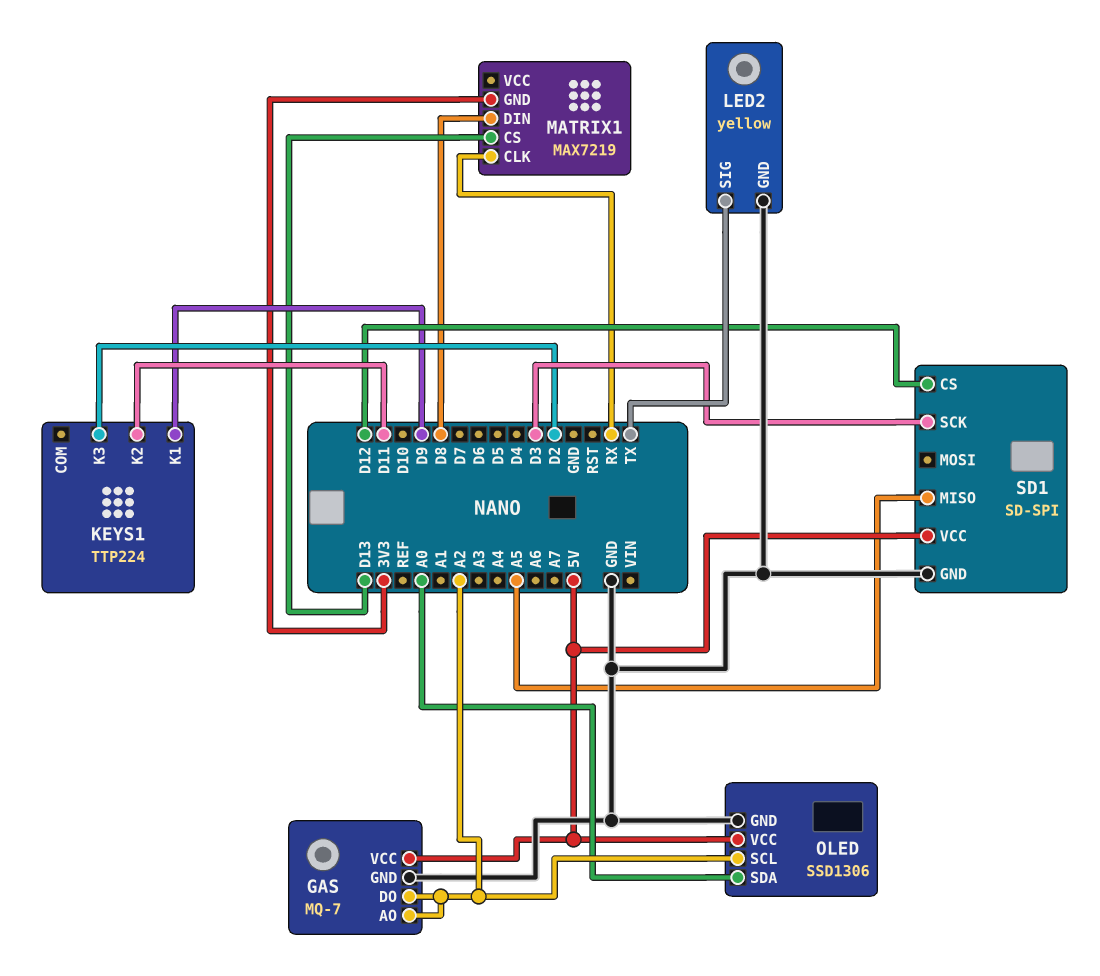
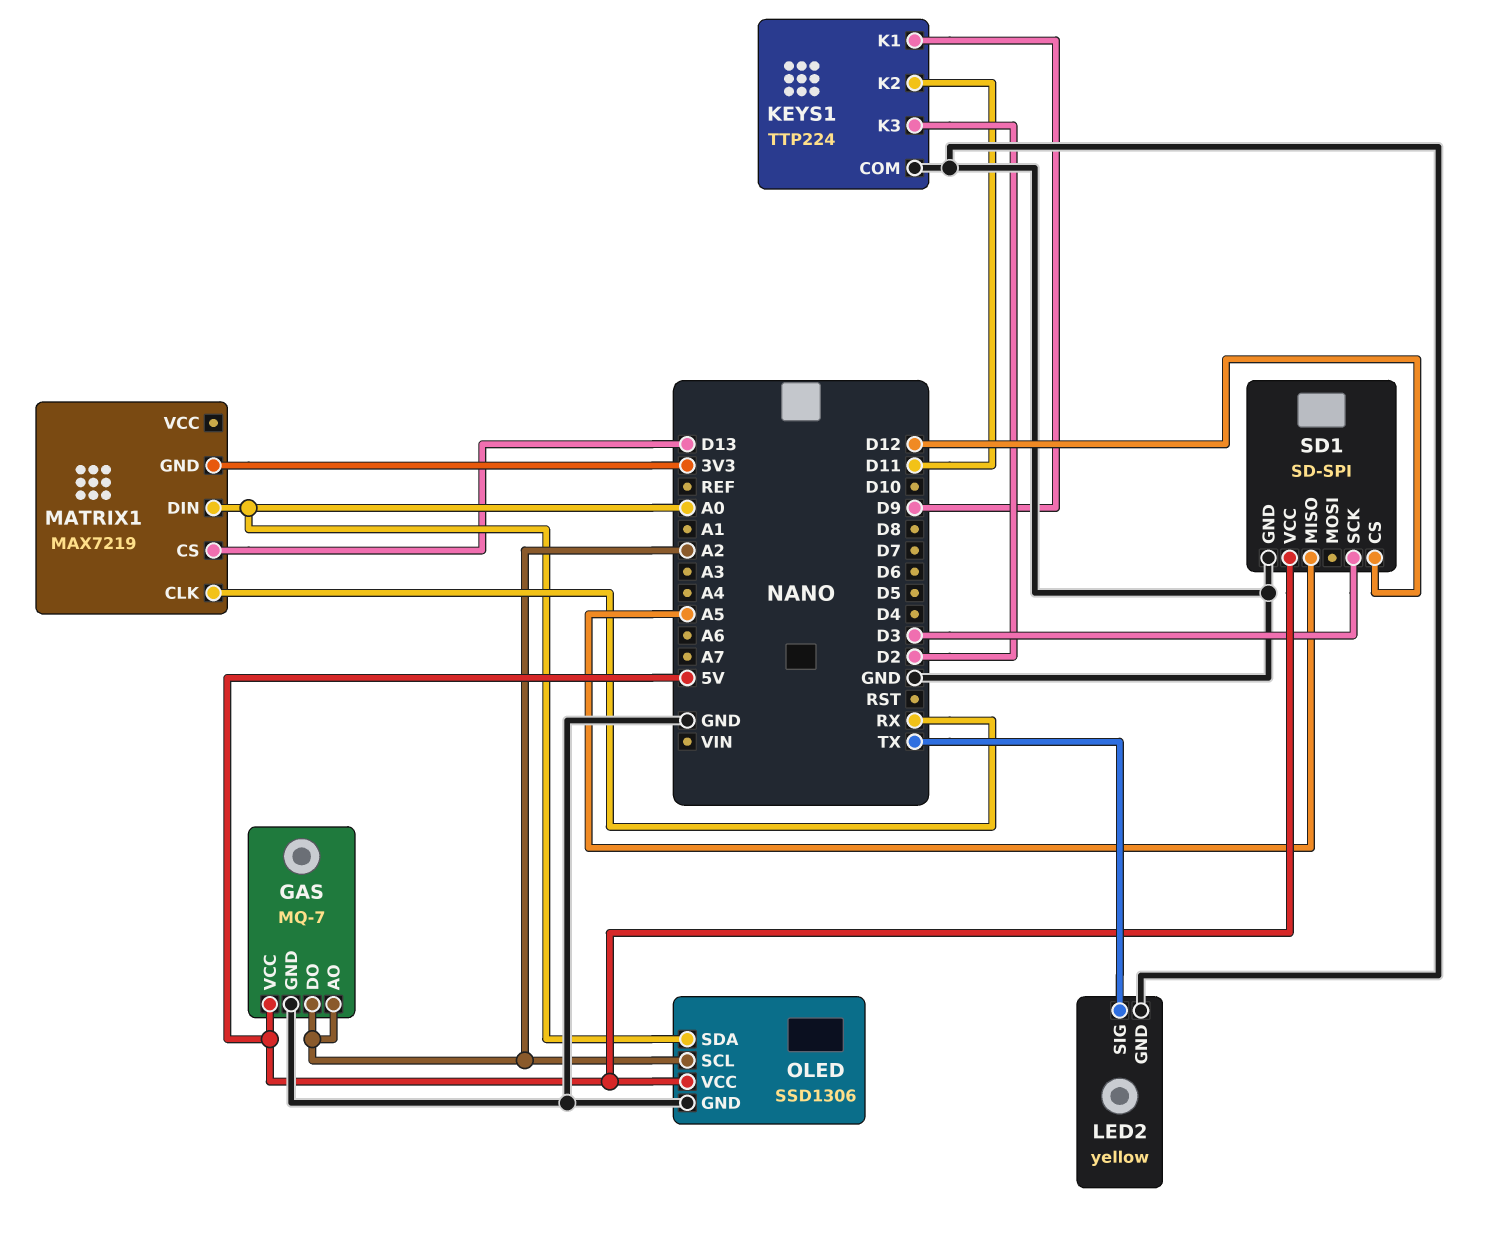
KEYS1 pin COM: none -> GND
MATRIX1 pin DIN: D8 -> A0

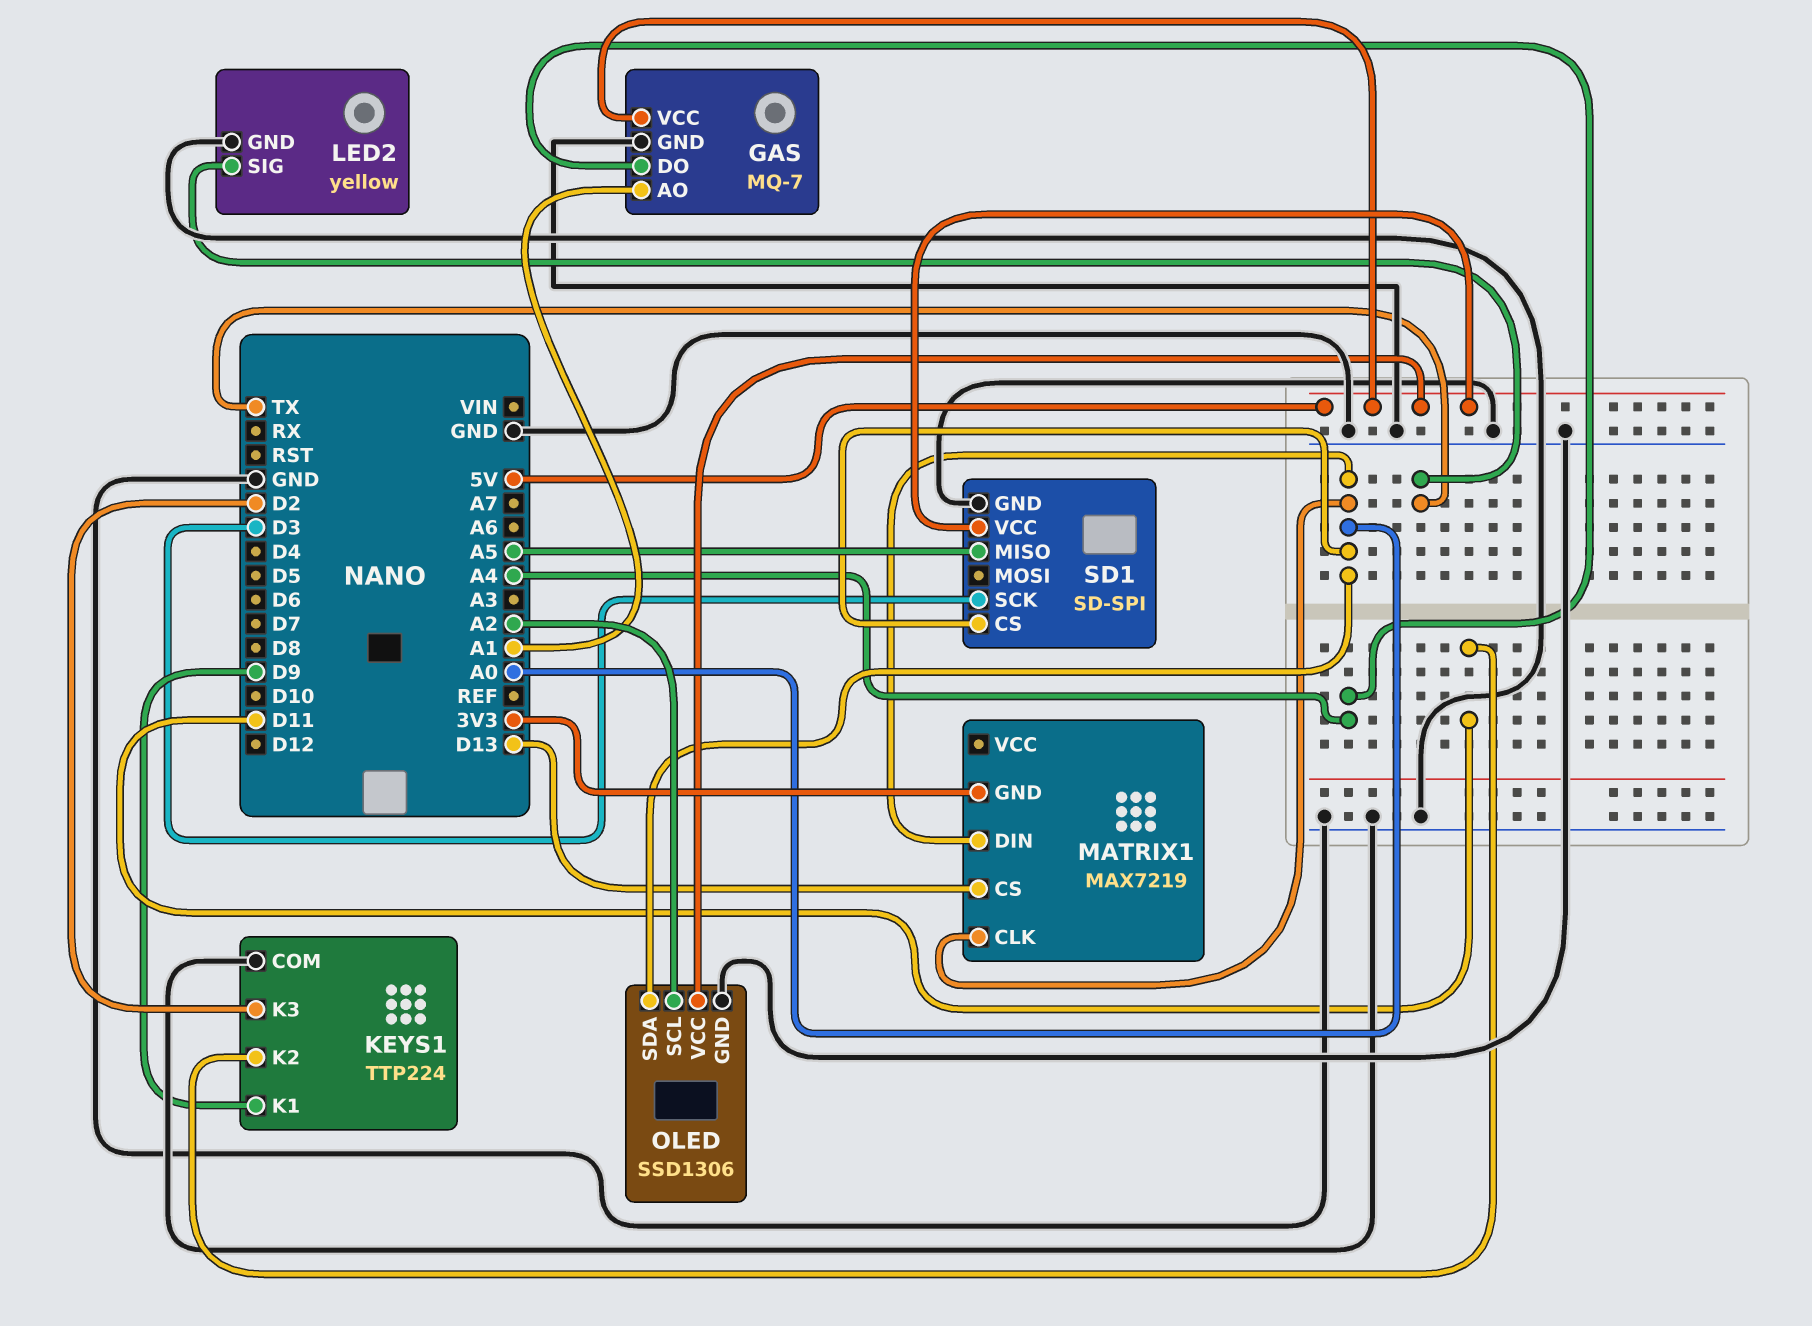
GAS pin AO: A2 -> A1
GAS pin DO: A2 -> A4
MATRIX1 pin CLK: RX -> A0
SD1 pin CS: D12 -> A0

